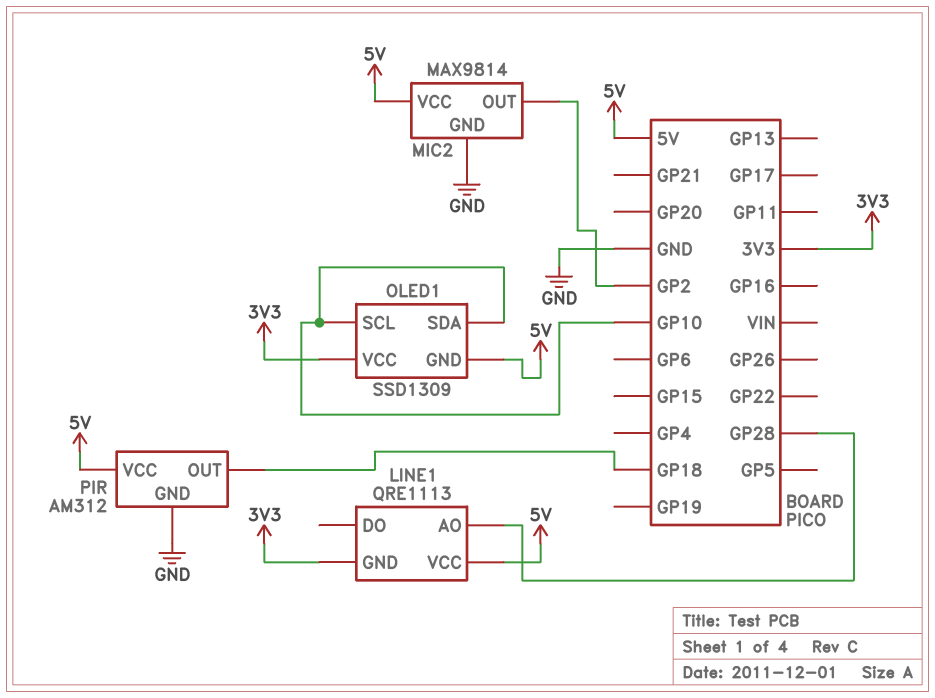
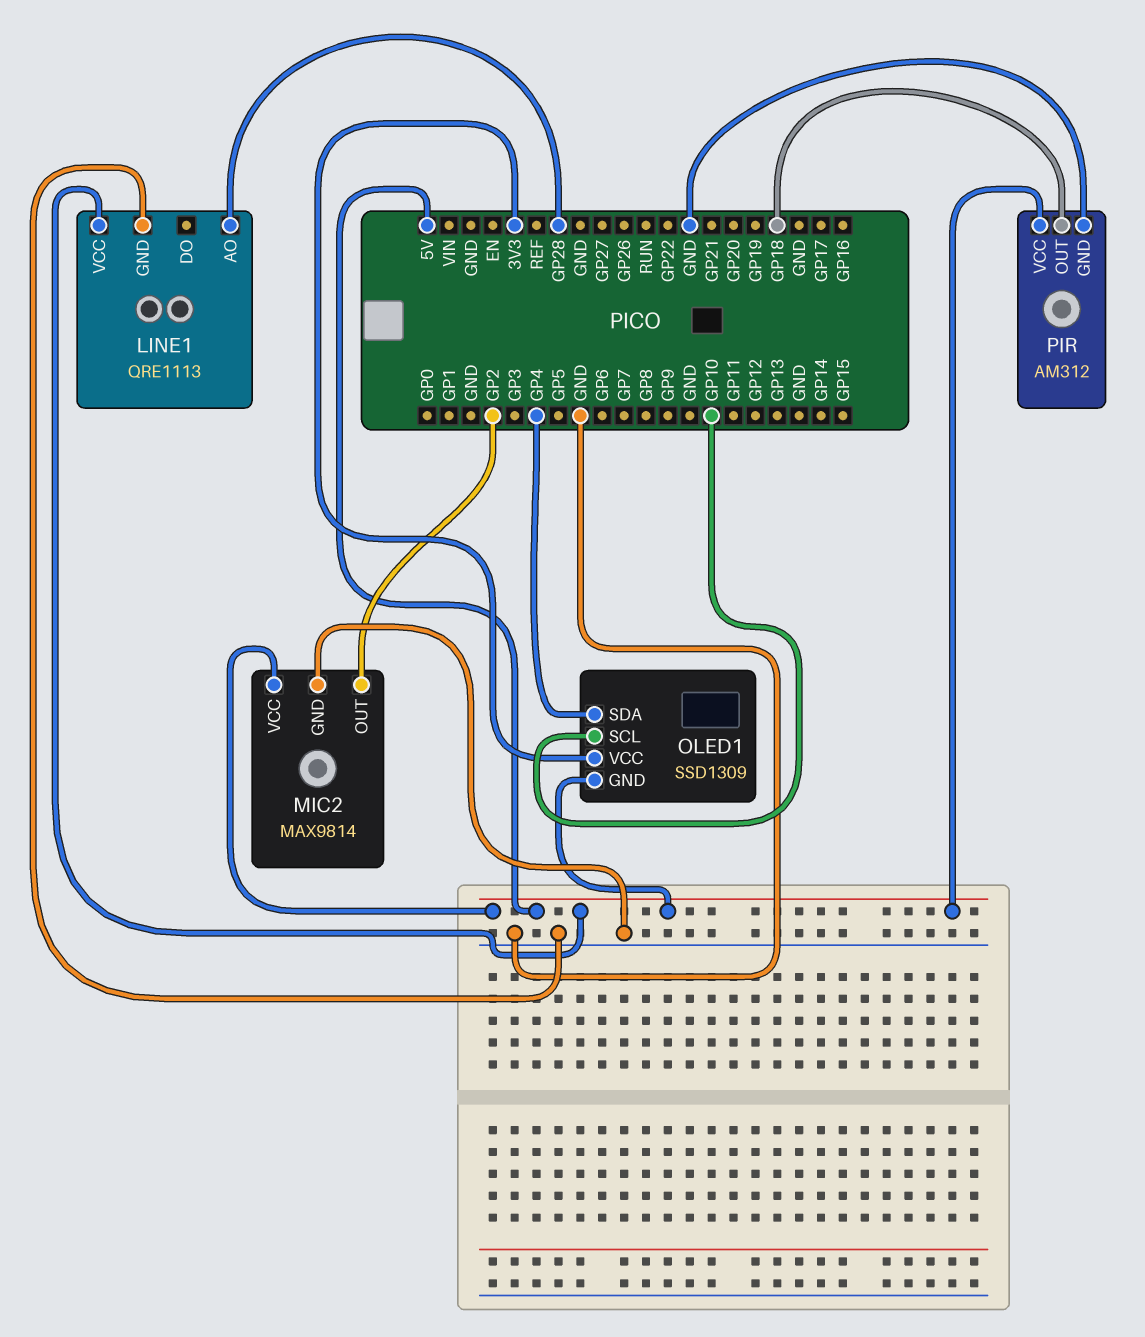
LINE1 pin GND: 3V3 -> GND
OLED1 pin SDA: GP10 -> GP4

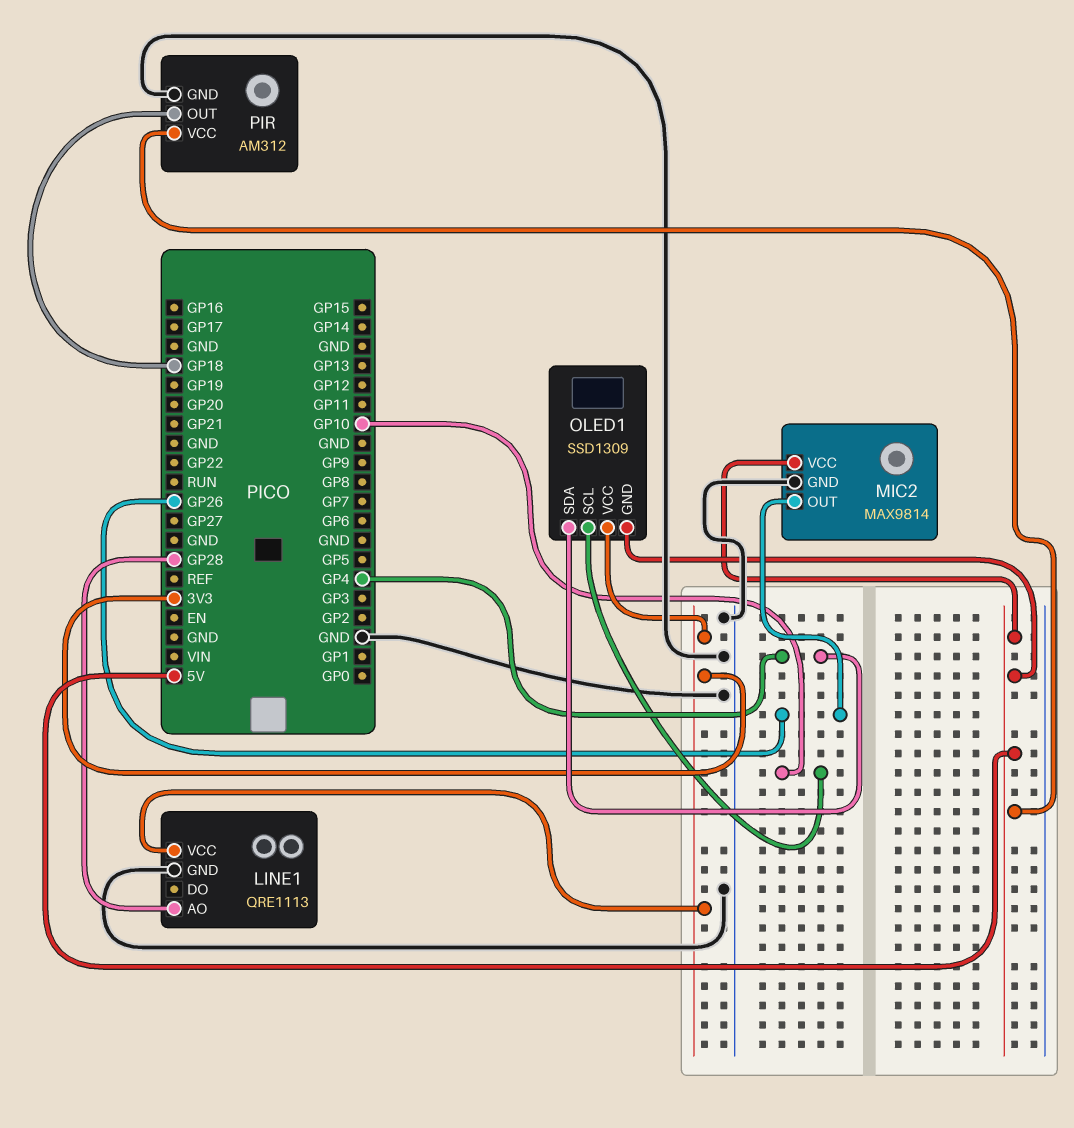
LINE1 pin VCC: 5V -> 3V3
MIC2 pin OUT: GP2 -> GP26

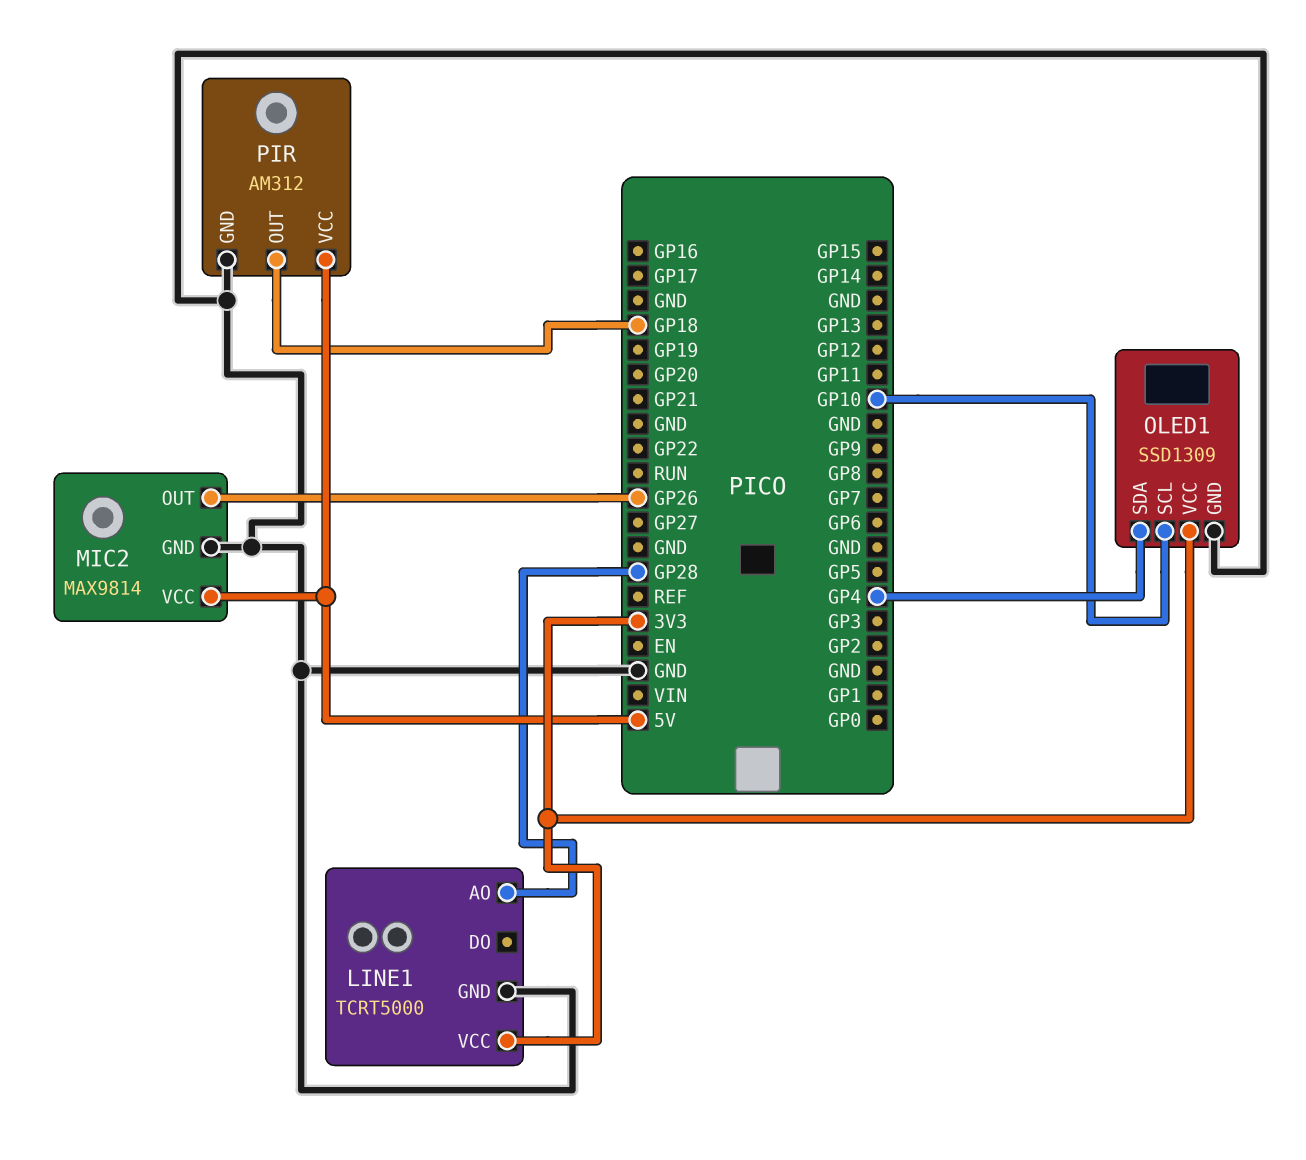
LINE1: QRE1113 -> TCRT5000
OLED1 pin GND: 5V -> GND

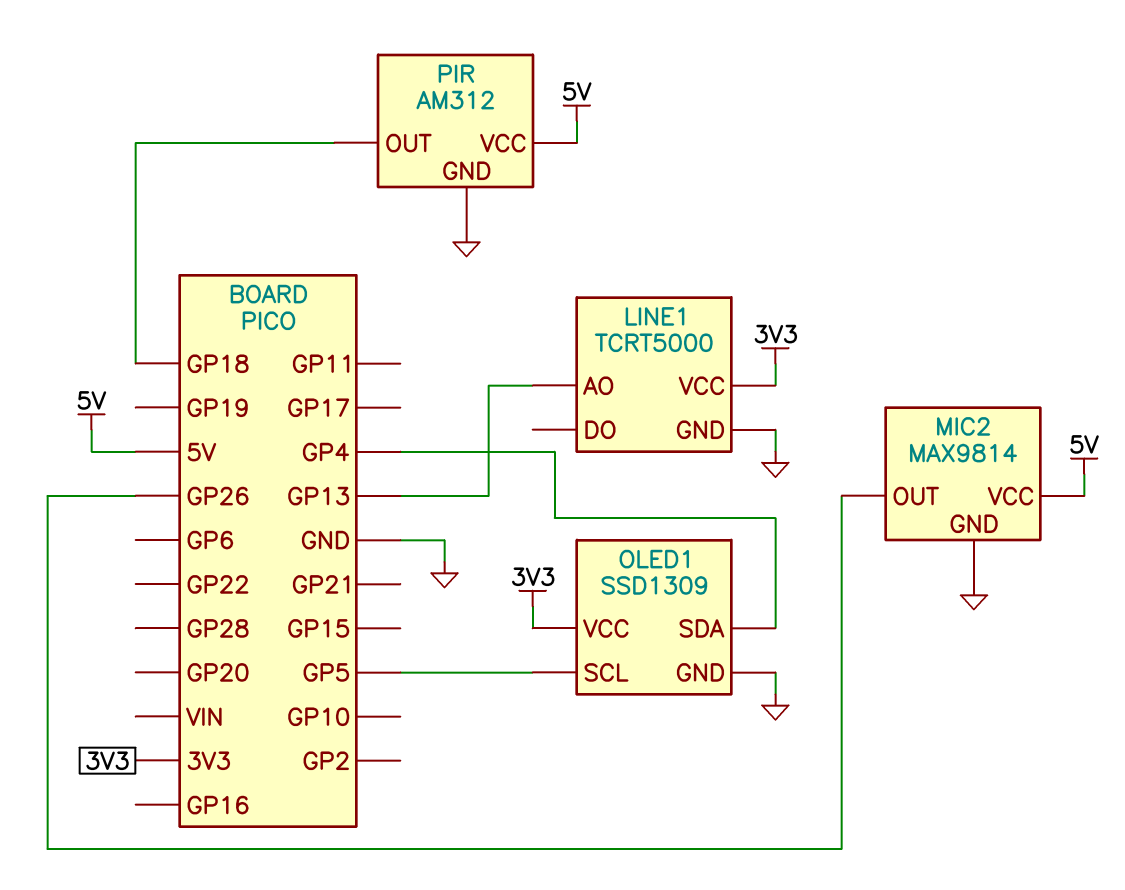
LINE1 pin AO: GP28 -> GP13
OLED1 pin SCL: GP10 -> GP5

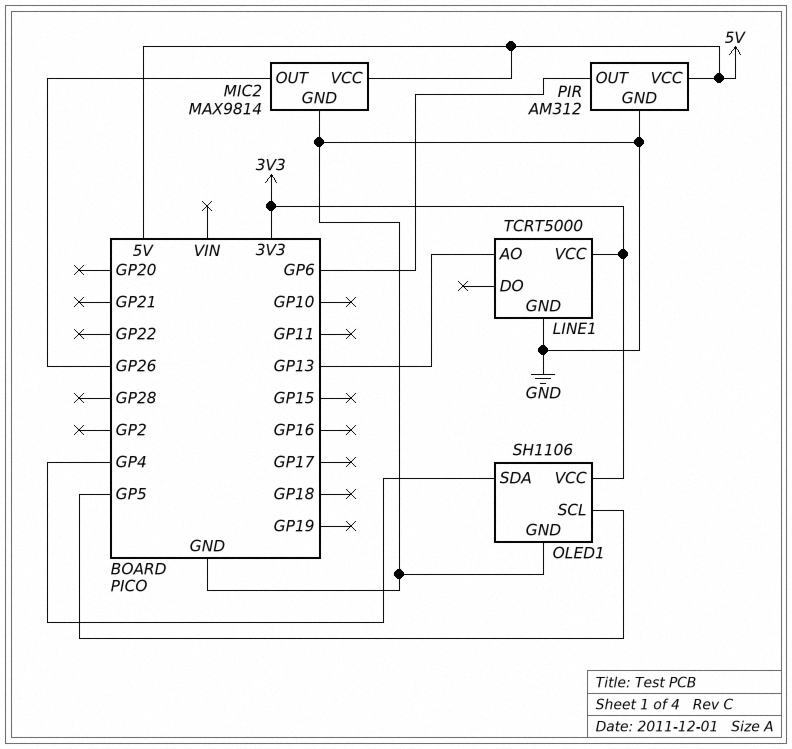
OLED1: SSD1309 -> SH1106
PIR pin OUT: GP18 -> GP6

